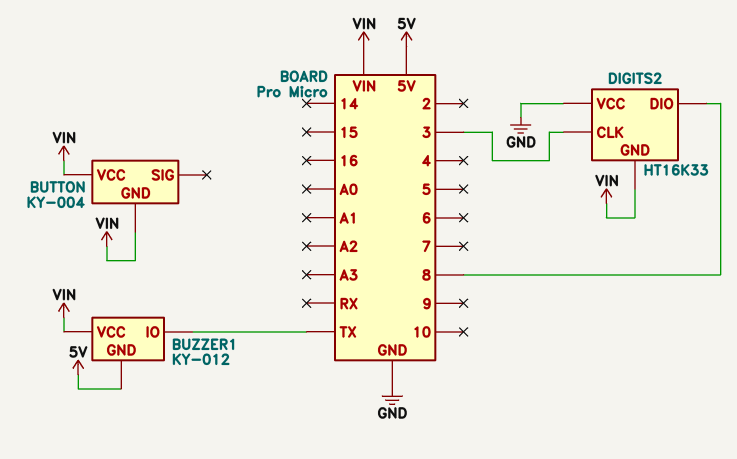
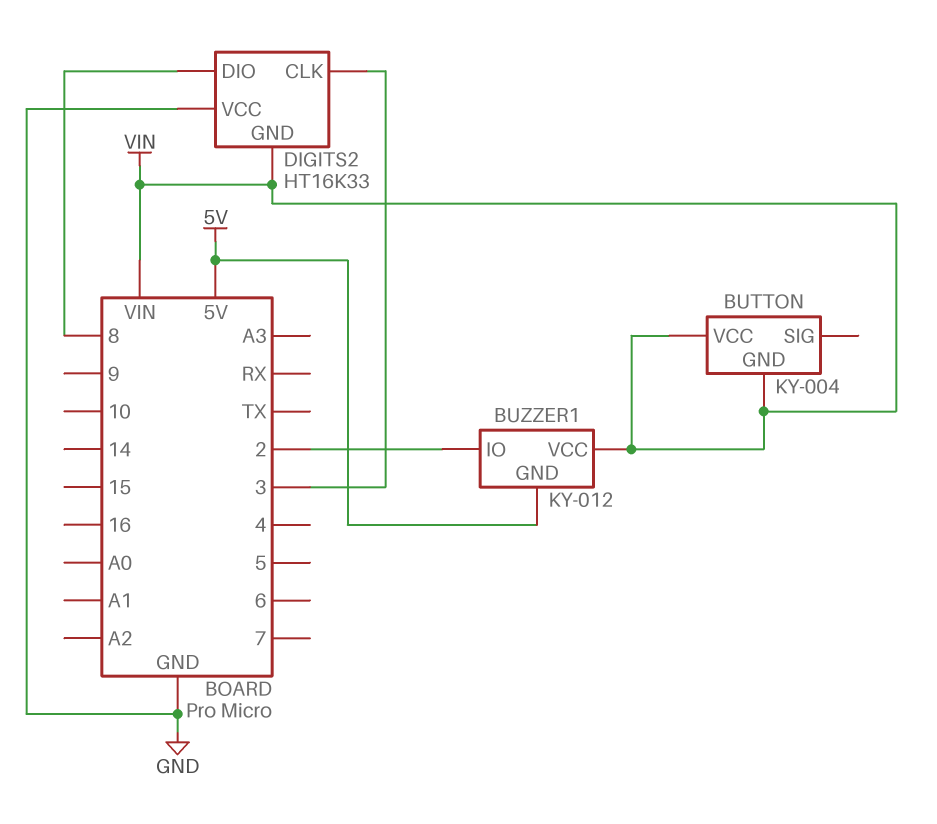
BUZZER1 pin IO: TX -> 2

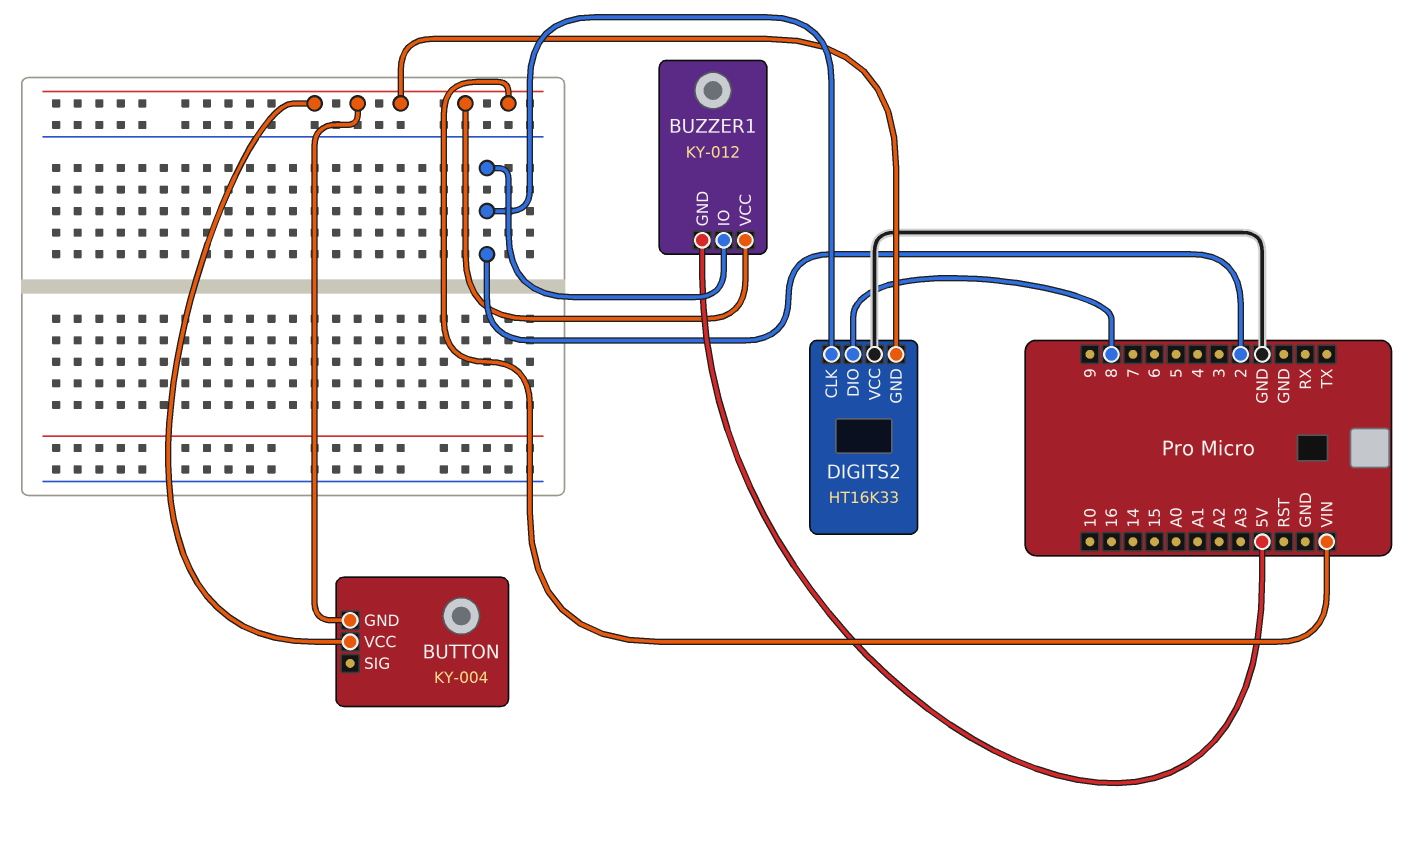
DIGITS2 pin CLK: 3 -> 2

